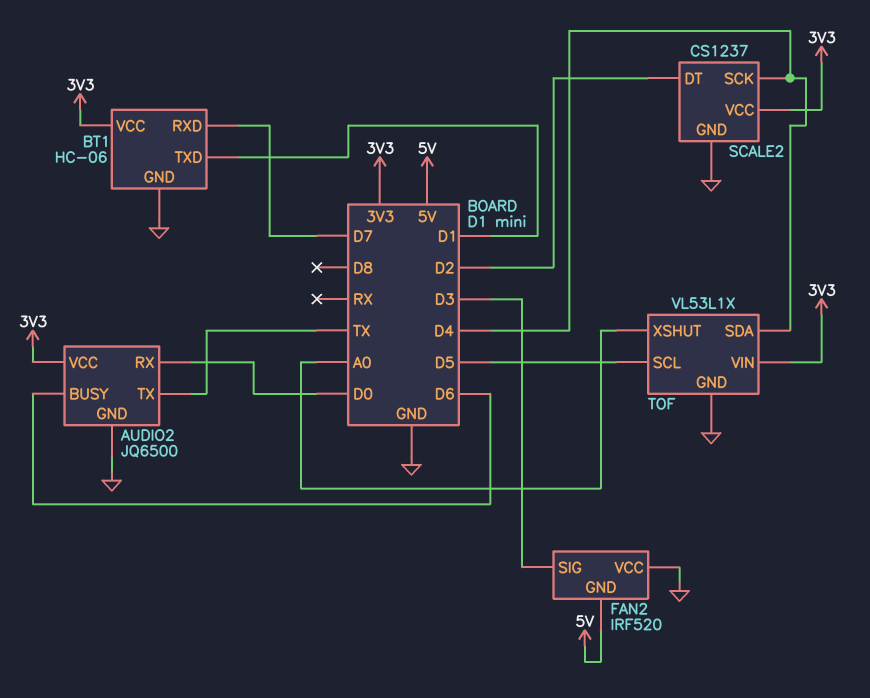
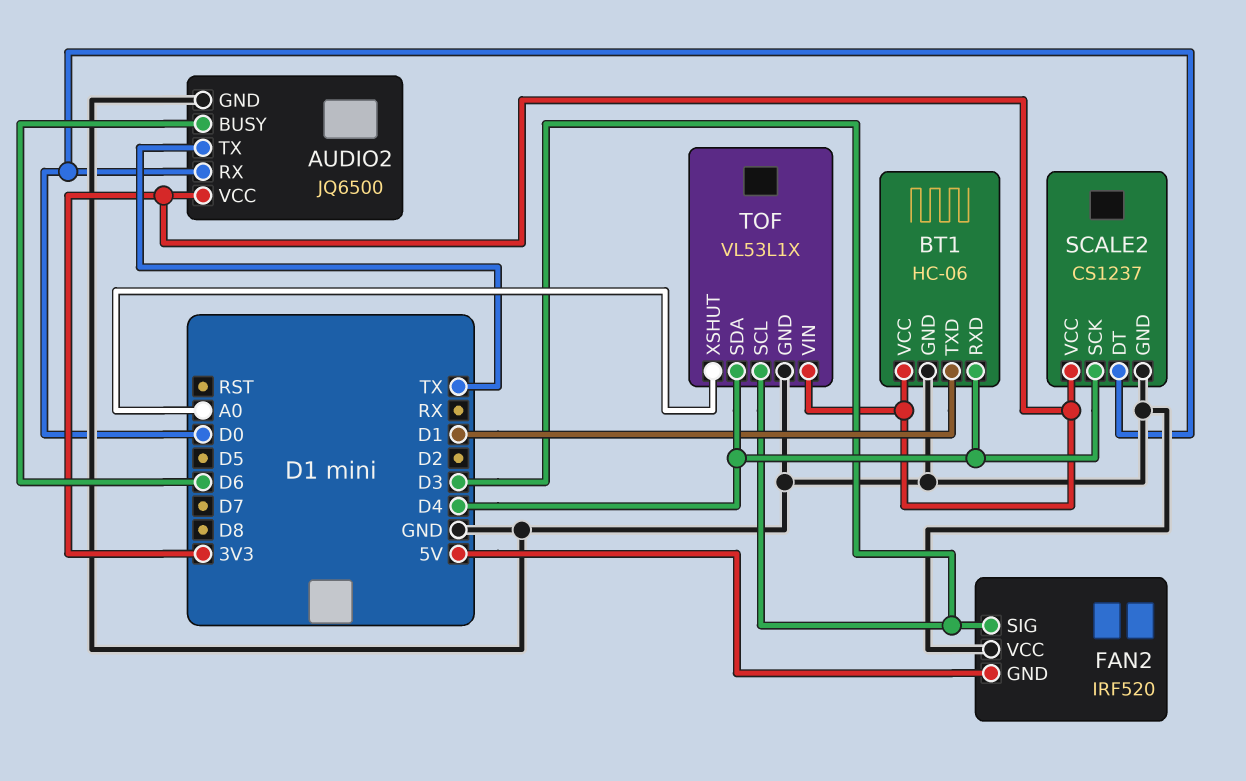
BT1 pin RXD: D7 -> D4
SCALE2 pin DT: D2 -> D0
TOF pin SCL: D5 -> D3

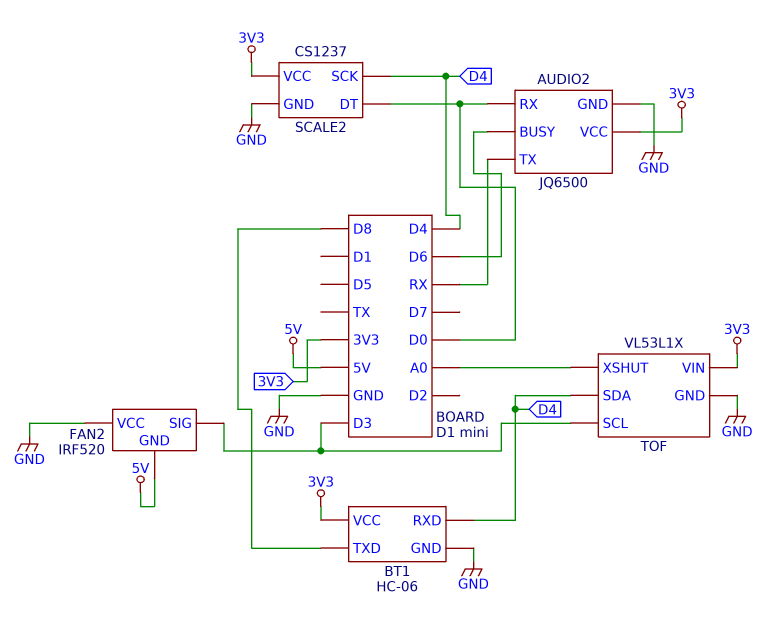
AUDIO2 pin TX: TX -> RX
BT1 pin TXD: D1 -> D8

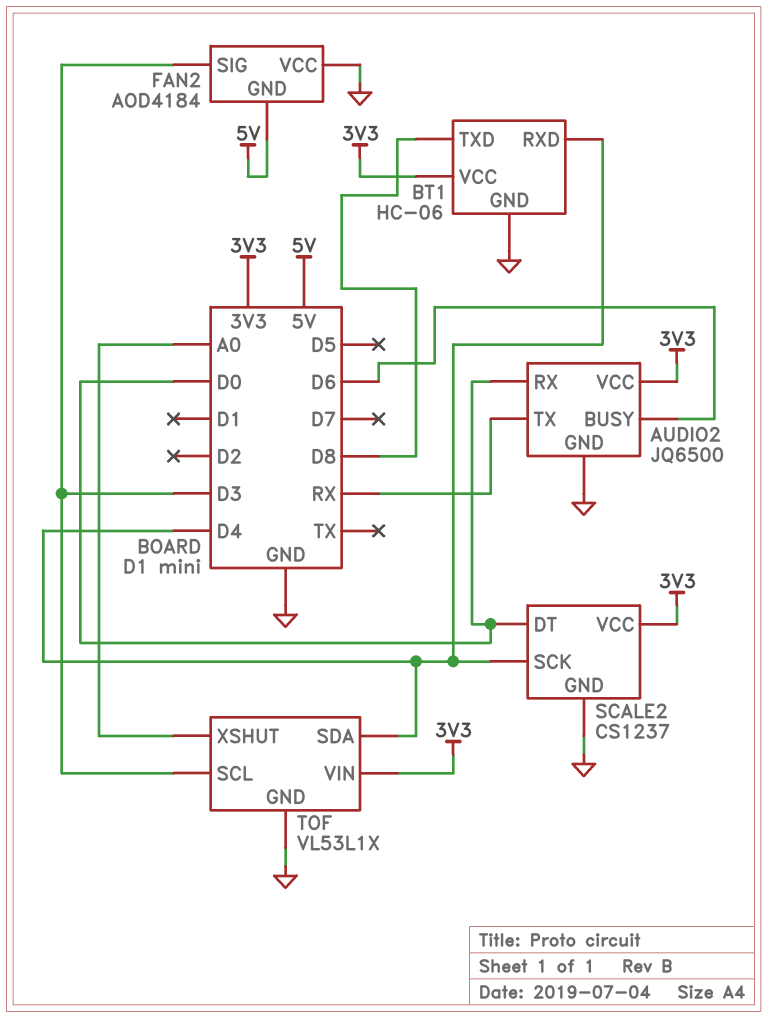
FAN2: IRF520 -> AOD4184

